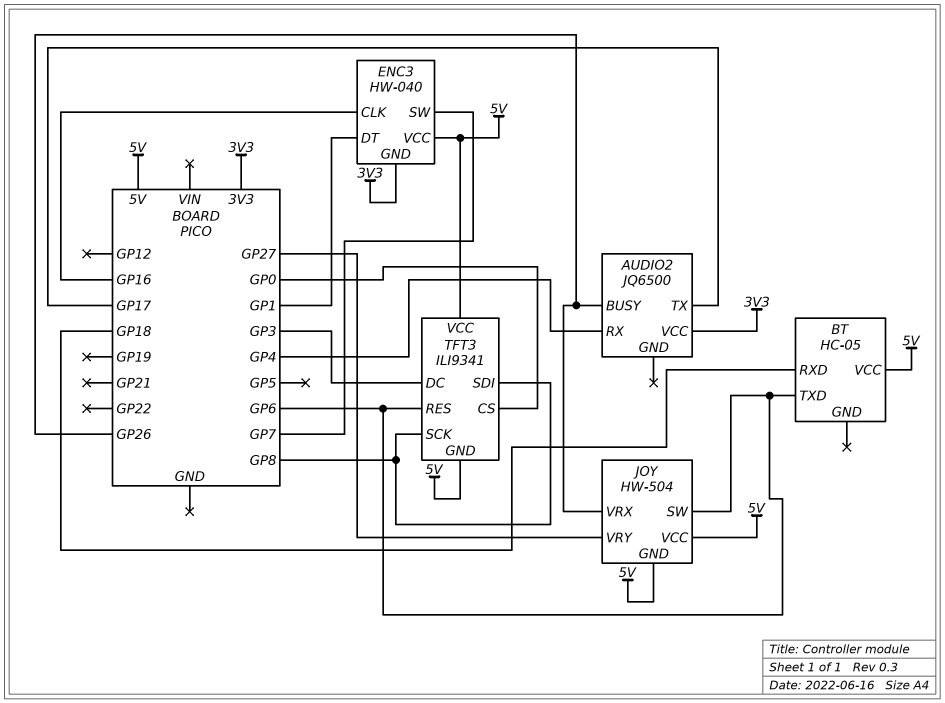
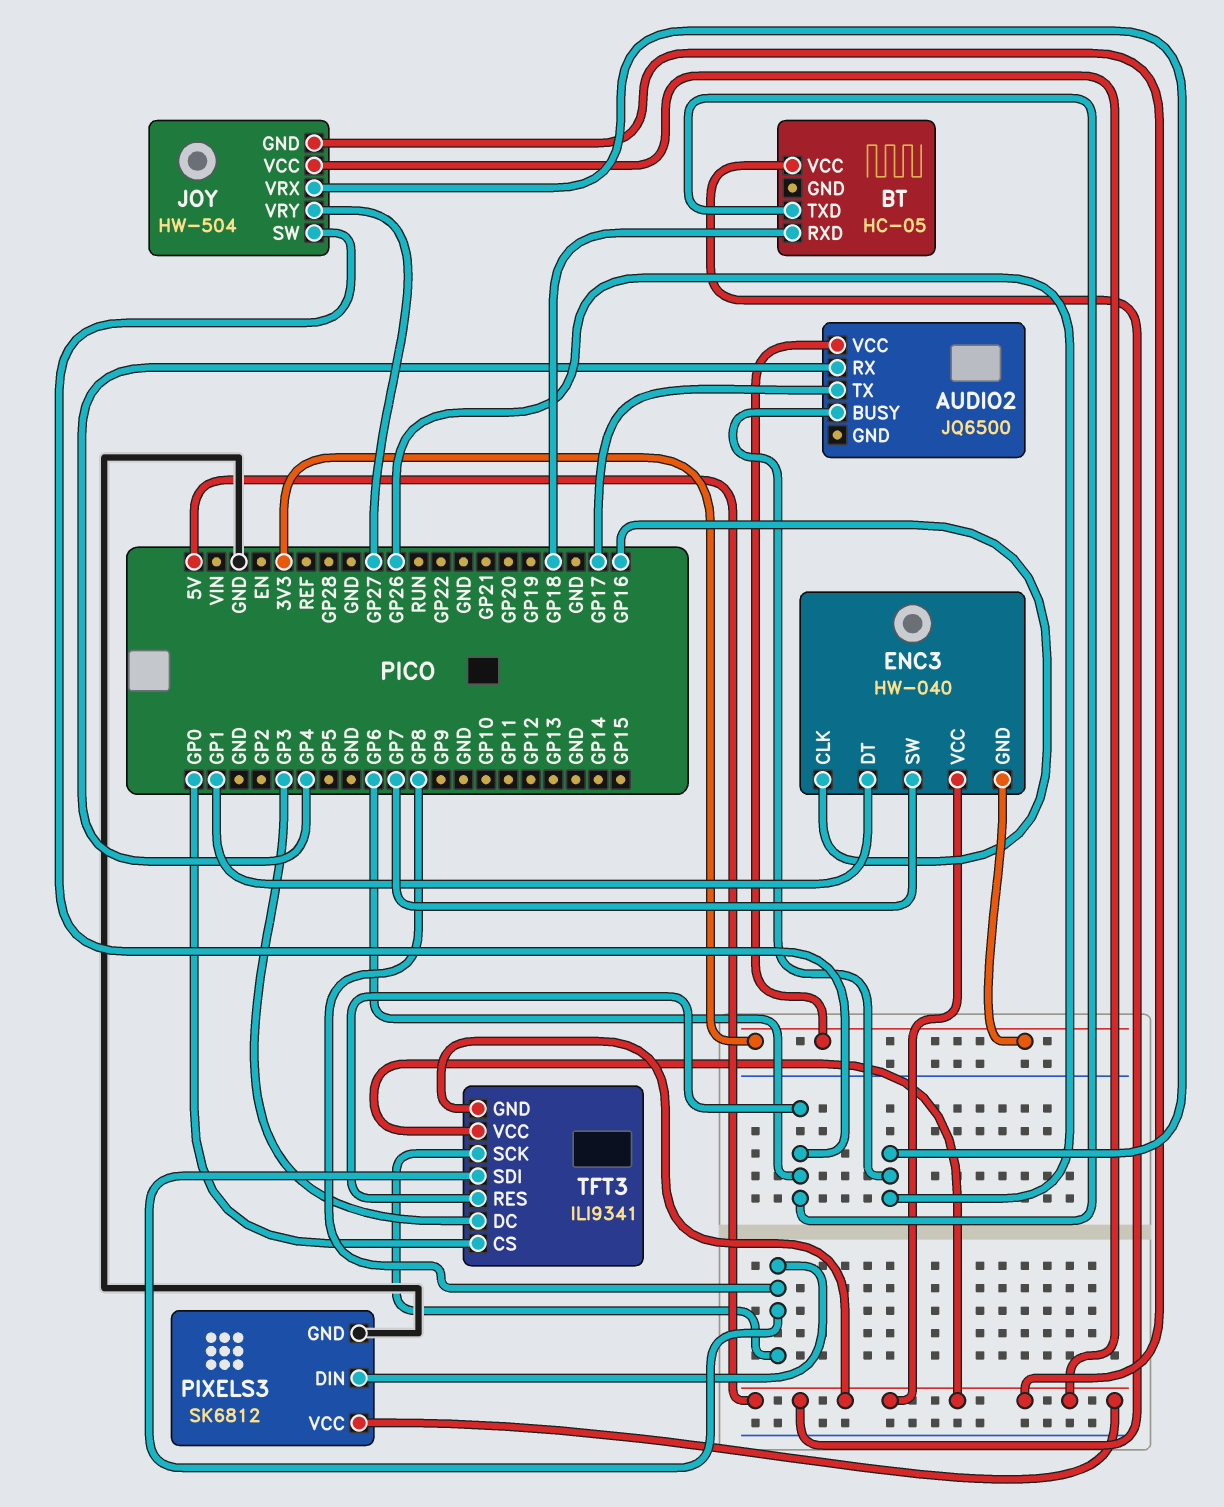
PIXELS3: none -> SK6812
PIXELS3 pin DIN: none -> GP8
PIXELS3 pin GND: none -> GND
PIXELS3 pin VCC: none -> 5V

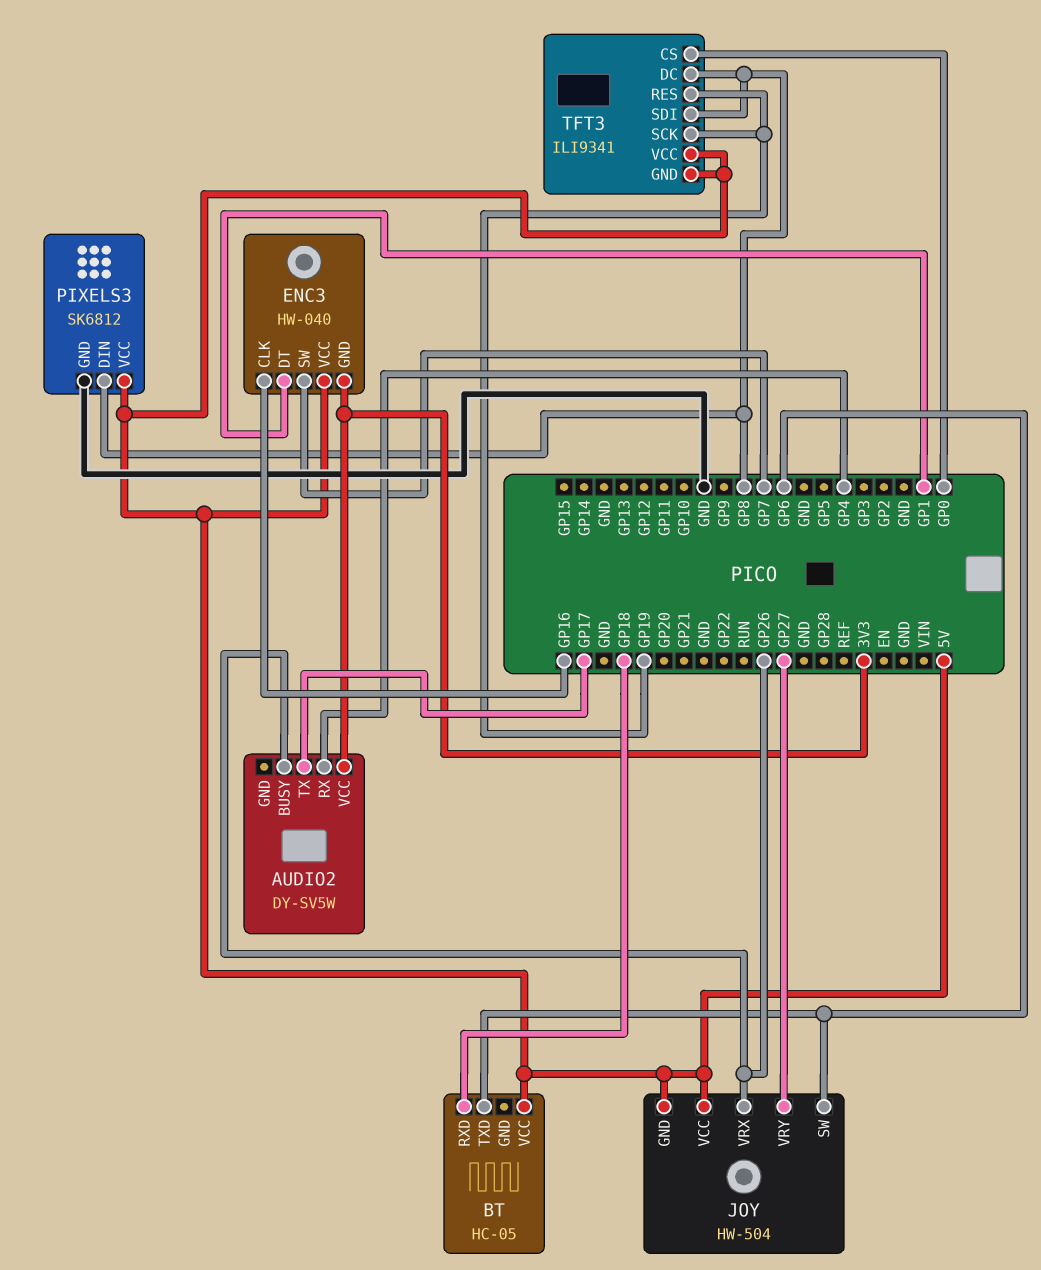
AUDIO2: JQ6500 -> DY-SV5W
TFT3 pin DC: GP3 -> GP8
TFT3 pin RES: GP6 -> GP19
TFT3 pin SCK: GP8 -> GP19

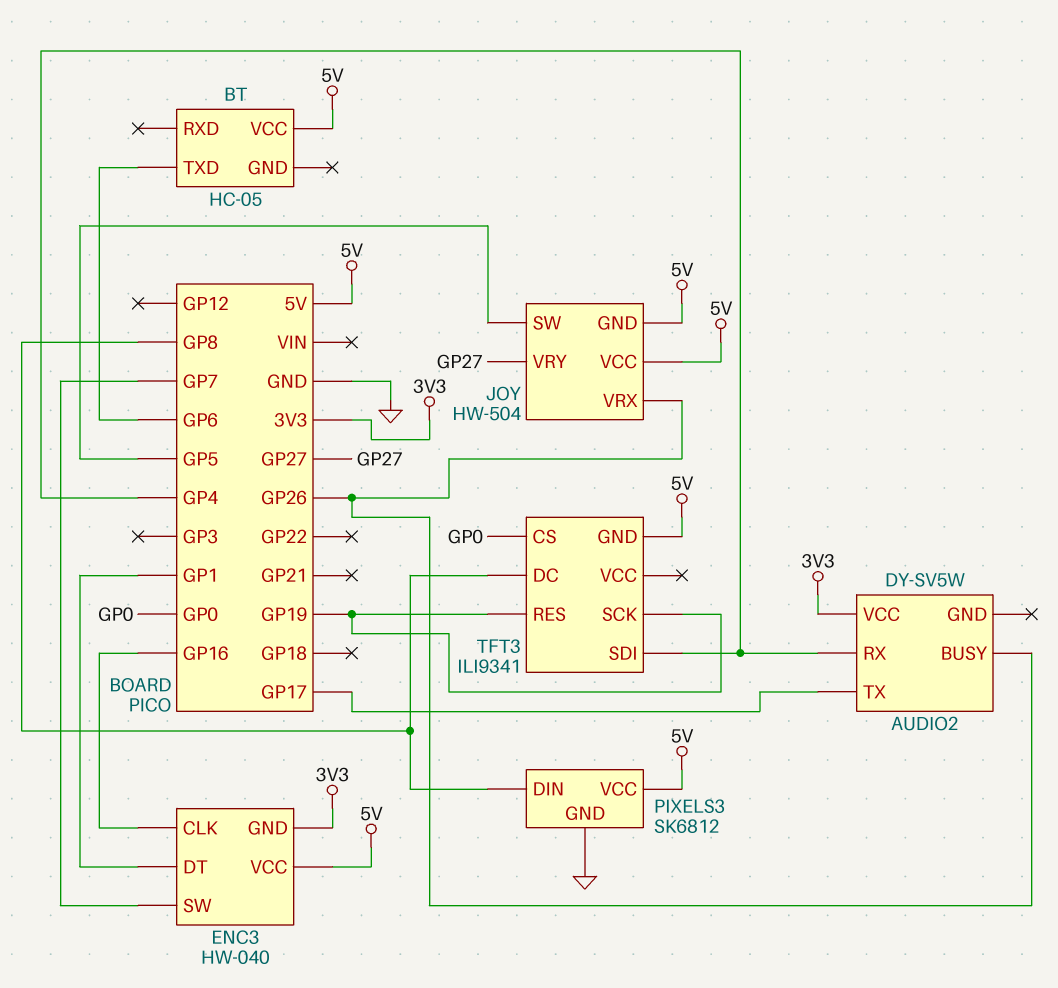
BT pin RXD: GP18 -> none
JOY pin SW: GP6 -> GP5
TFT3 pin SDI: GP8 -> GP4
TFT3 pin VCC: 5V -> none

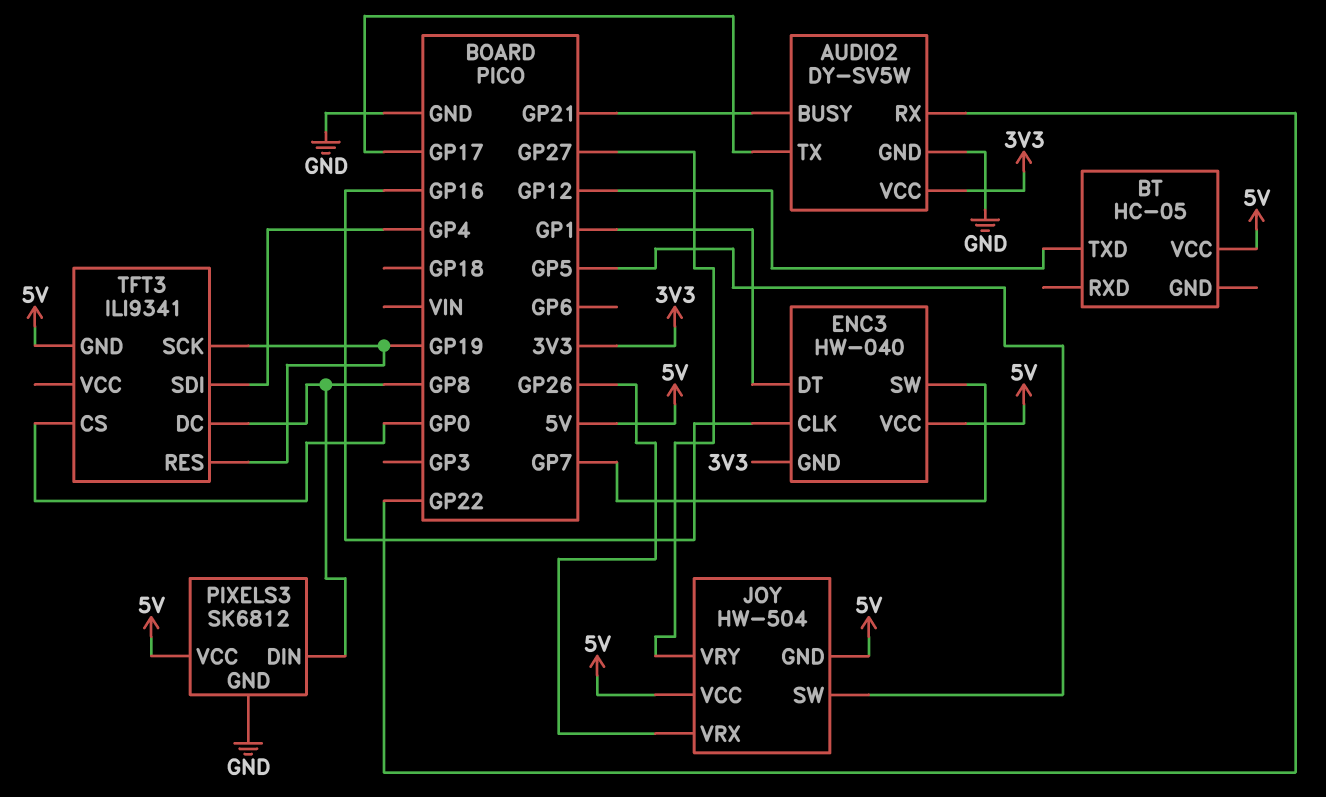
AUDIO2 pin BUSY: GP26 -> GP21
AUDIO2 pin GND: none -> GND
AUDIO2 pin RX: GP4 -> GP22
BT pin TXD: GP6 -> GP12

